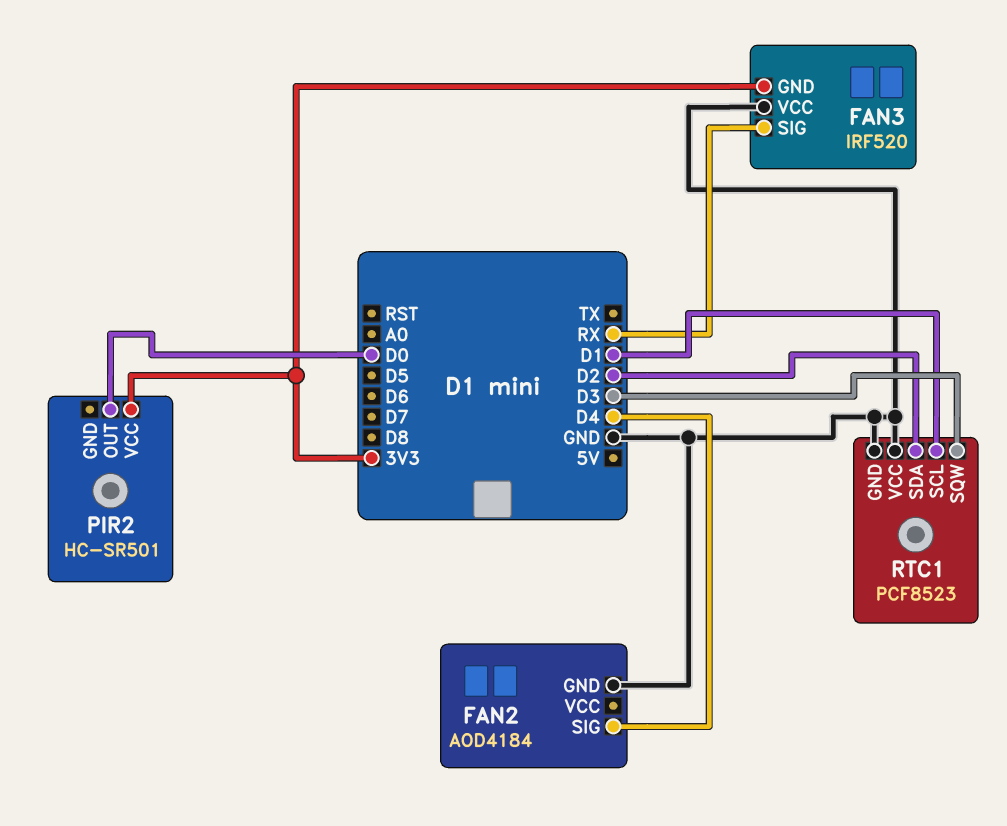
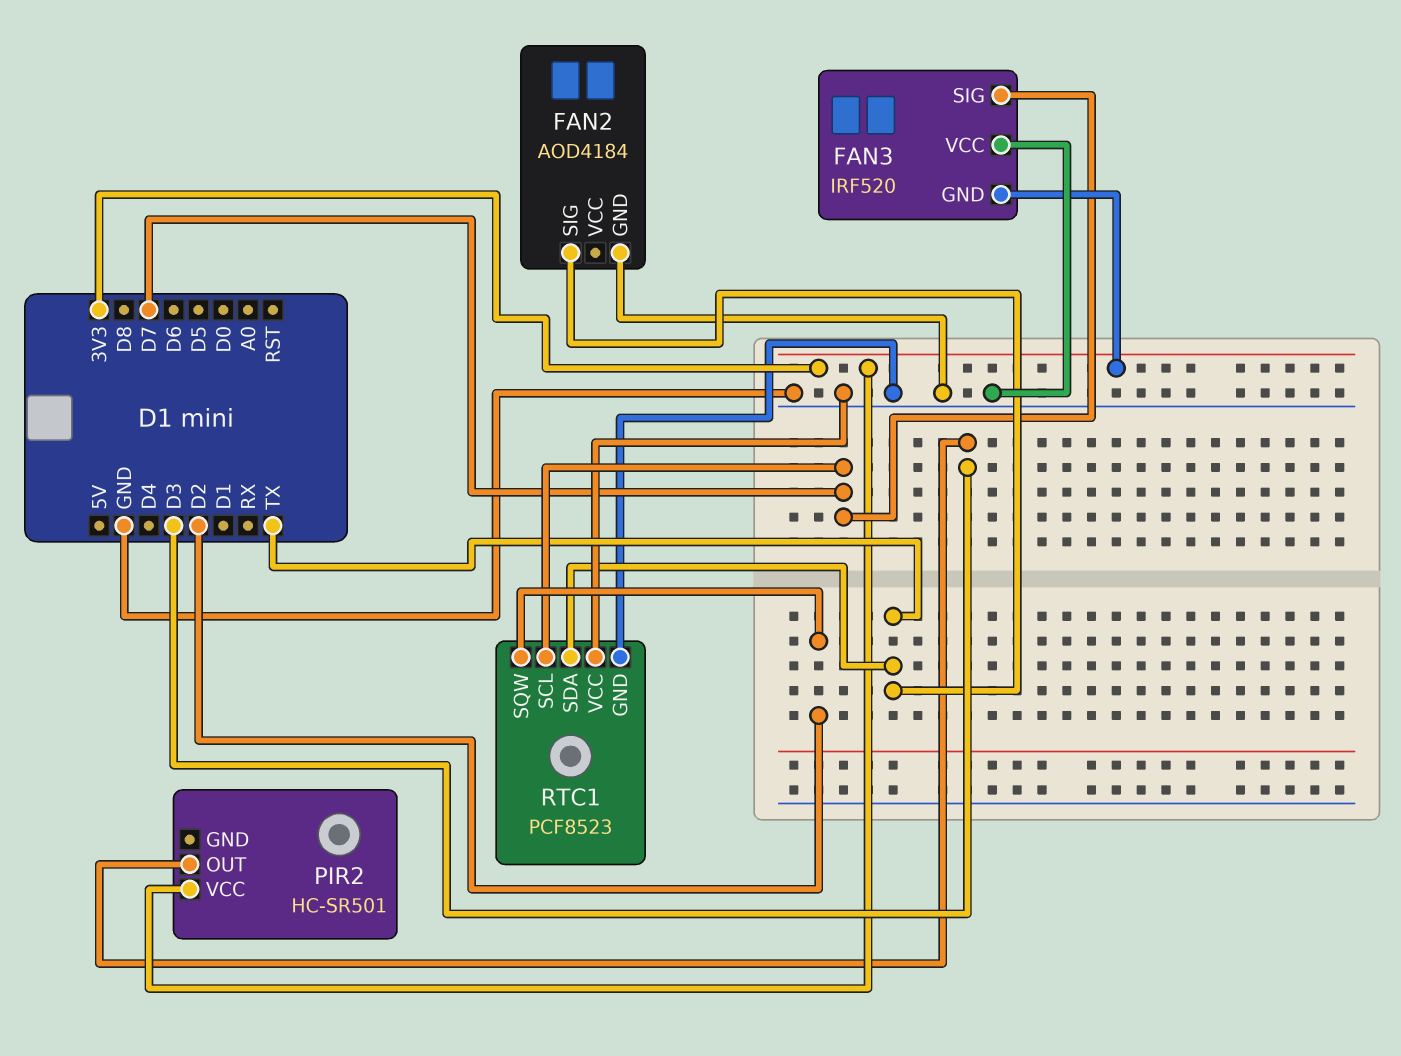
FAN2 pin SIG: D4 -> TX
FAN3 pin SIG: RX -> D7
PIR2 pin OUT: D0 -> D3
RTC1 pin SCL: D1 -> D7
RTC1 pin SDA: D2 -> TX
RTC1 pin SQW: D3 -> D2

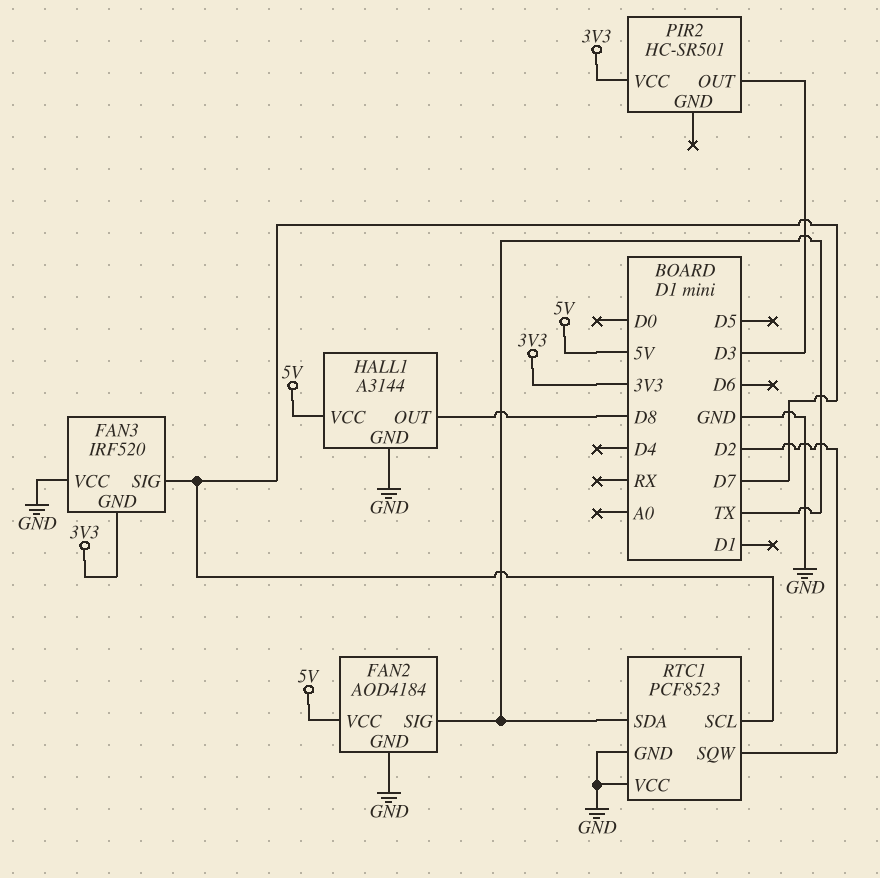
FAN2 pin VCC: none -> 5V
HALL1: none -> A3144
HALL1 pin GND: none -> GND
HALL1 pin OUT: none -> D8
HALL1 pin VCC: none -> 5V

